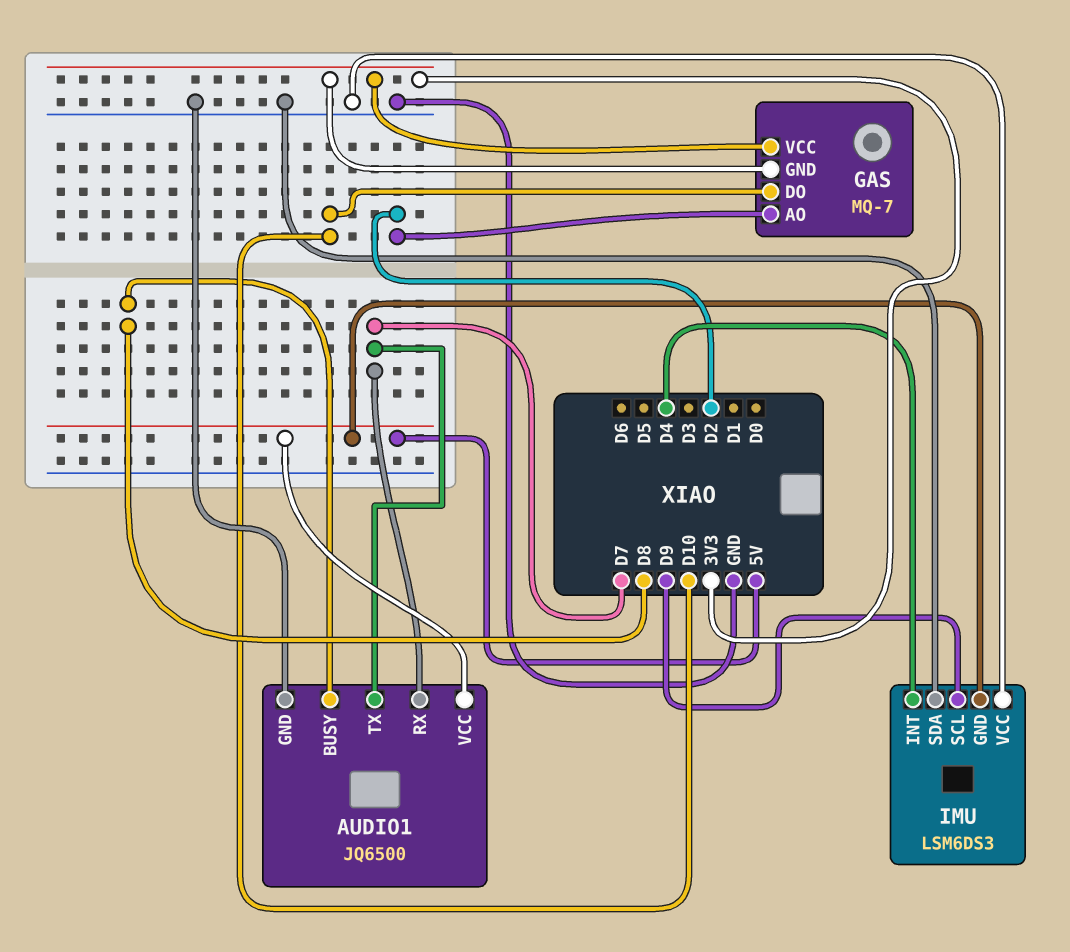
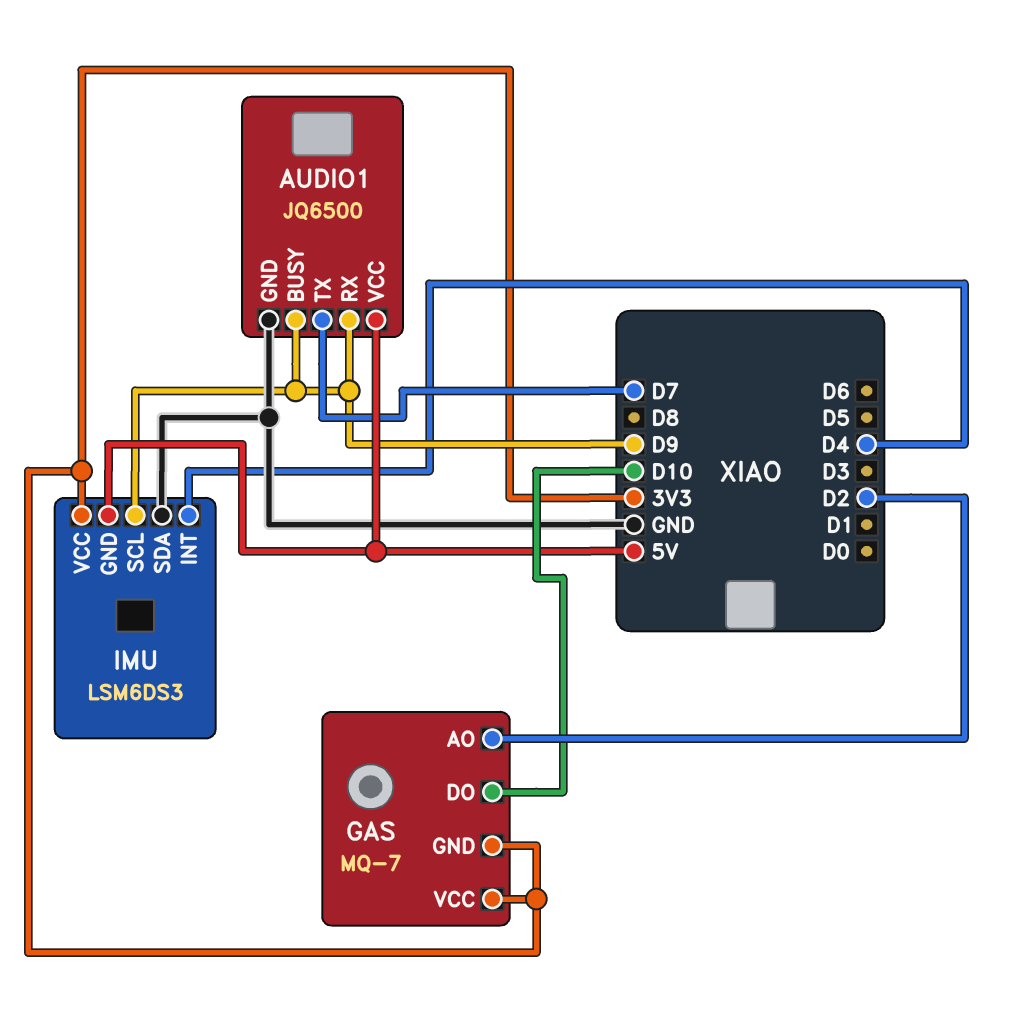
AUDIO1 pin BUSY: D8 -> D9
AUDIO1 pin RX: D7 -> D9
IMU pin VCC: GND -> 3V3

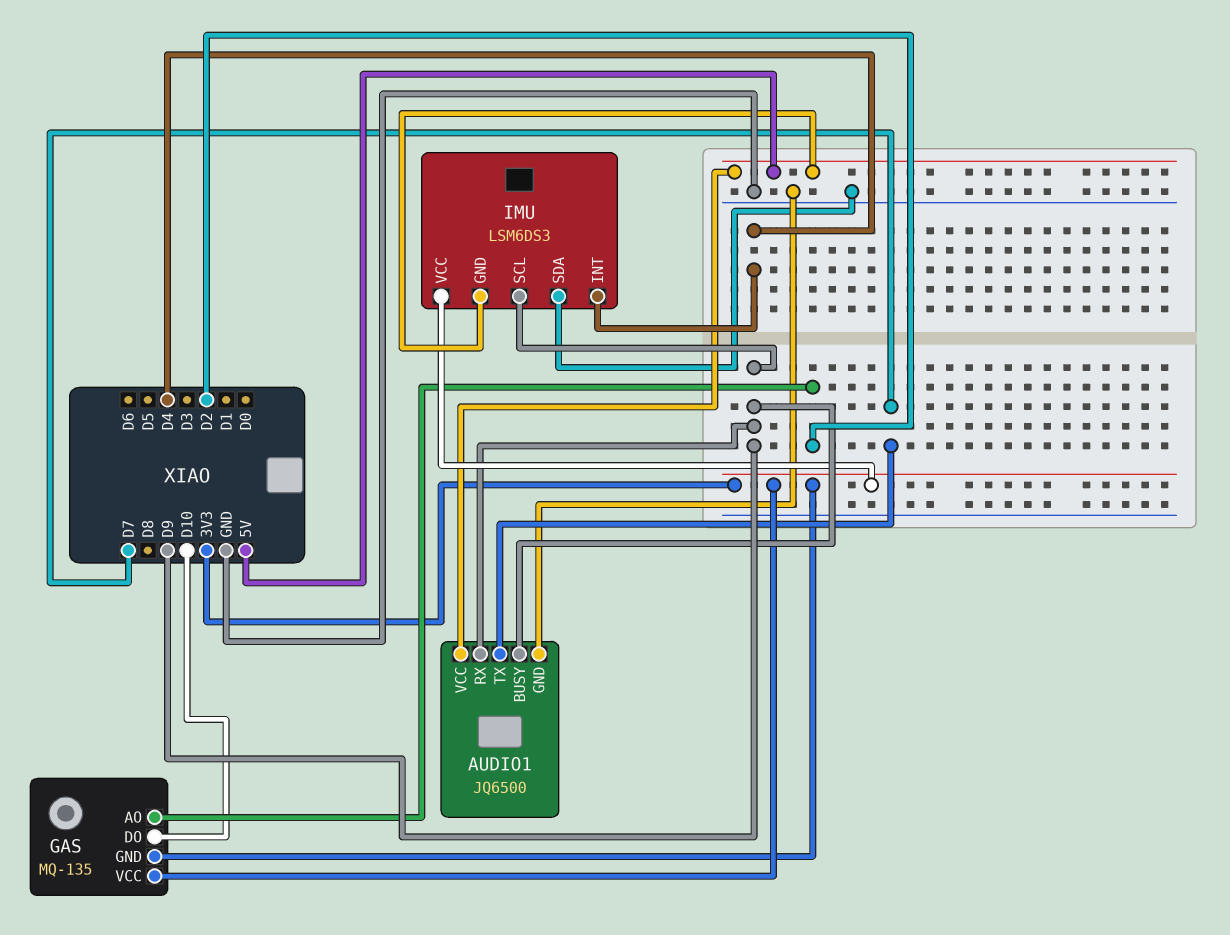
GAS: MQ-7 -> MQ-135

